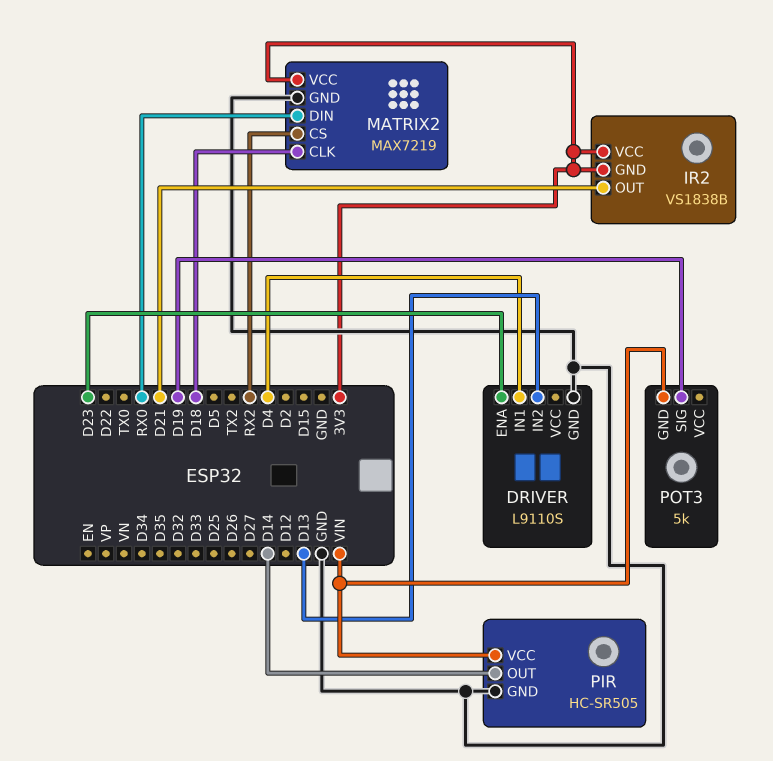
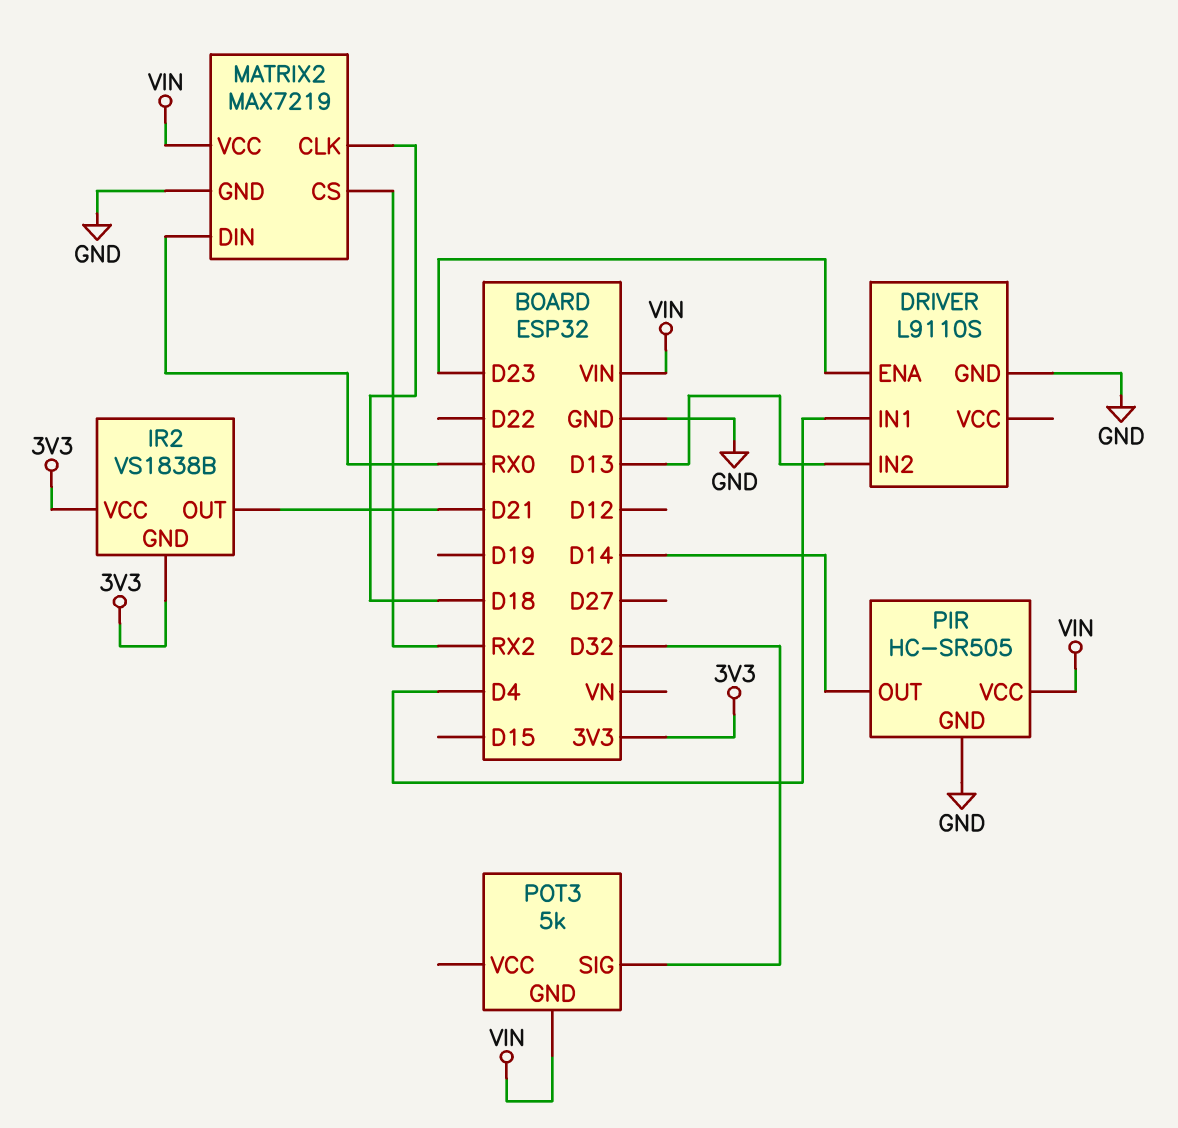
MATRIX2 pin VCC: 3V3 -> VIN
POT3 pin SIG: D19 -> D32

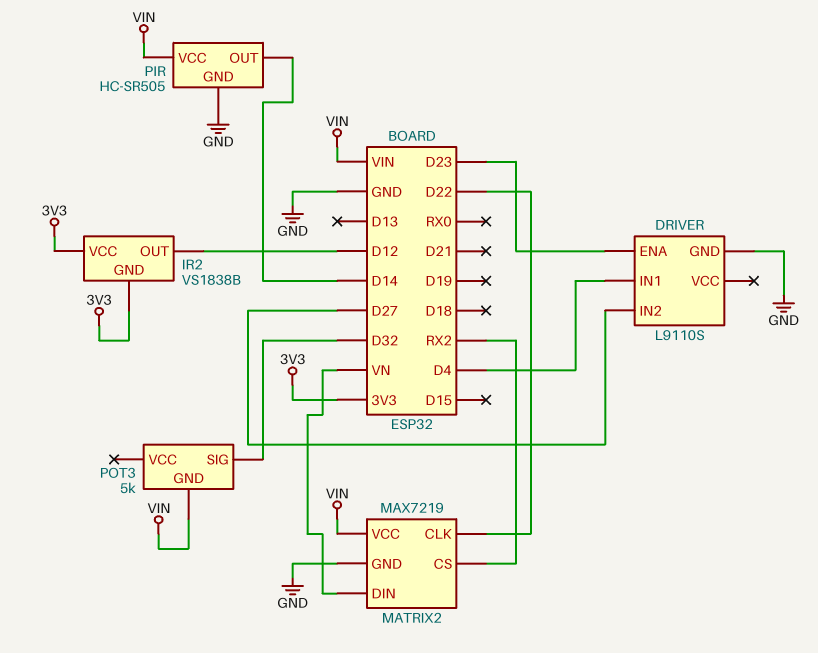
DRIVER pin IN2: D13 -> D27
IR2 pin OUT: D21 -> D12
MATRIX2 pin CLK: D18 -> D22
MATRIX2 pin DIN: RX0 -> VN

